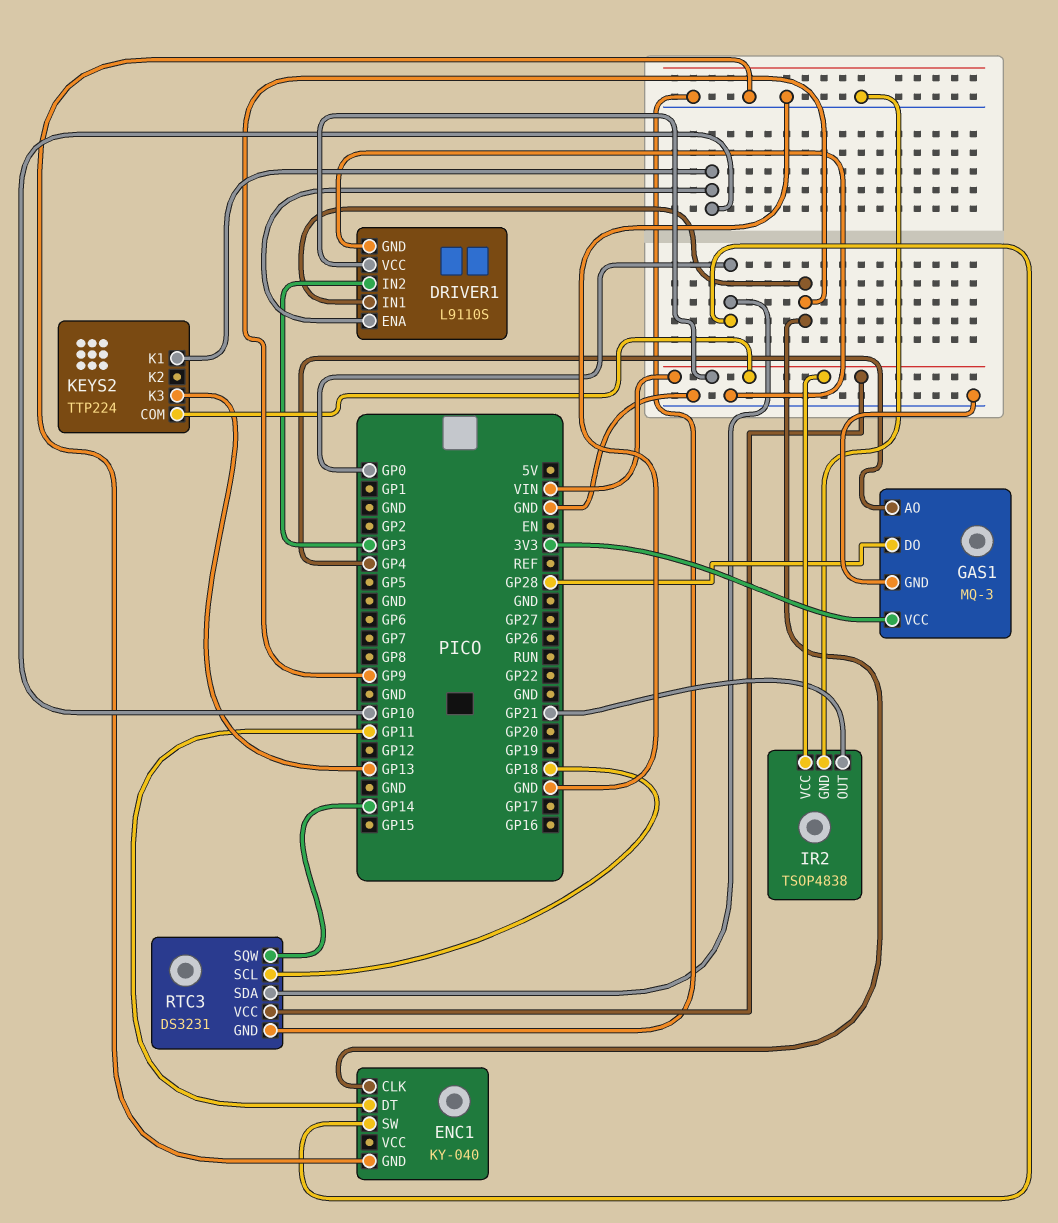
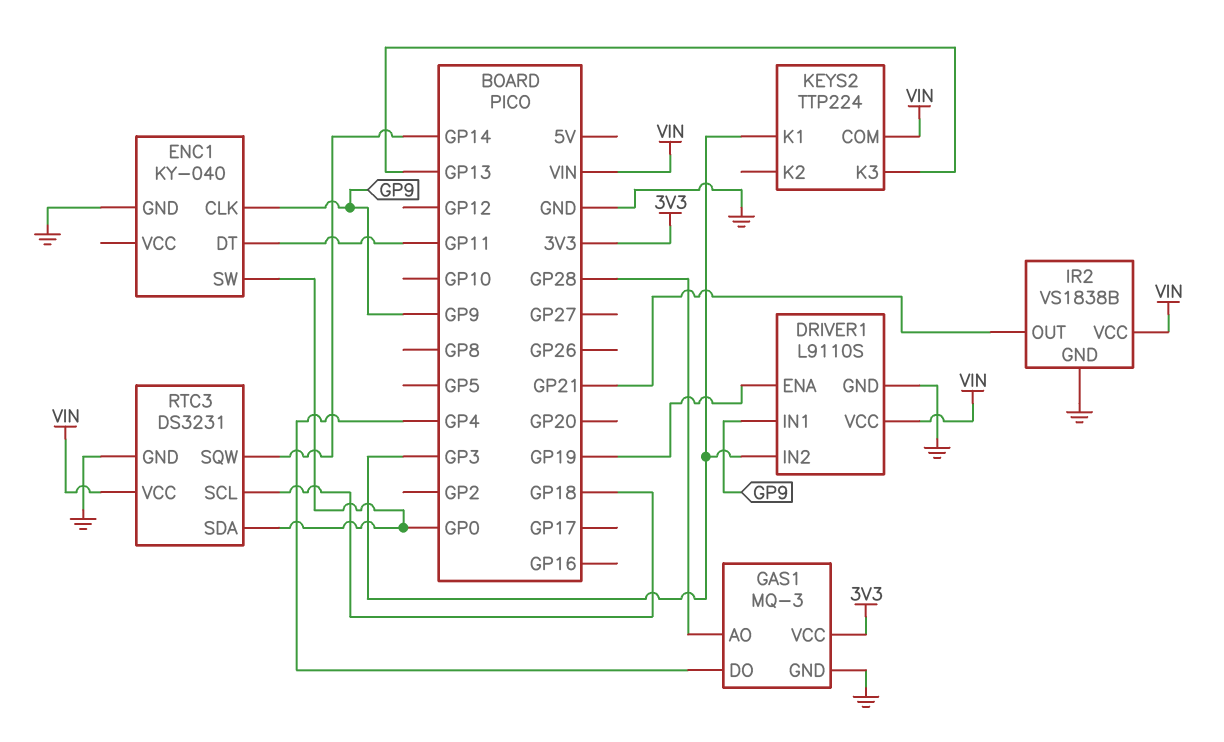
DRIVER1 pin ENA: GP10 -> GP19
GAS1 pin AO: GP4 -> GP28
GAS1 pin DO: GP28 -> GP4
IR2: TSOP4838 -> VS1838B
KEYS2 pin K1: GP10 -> GP3

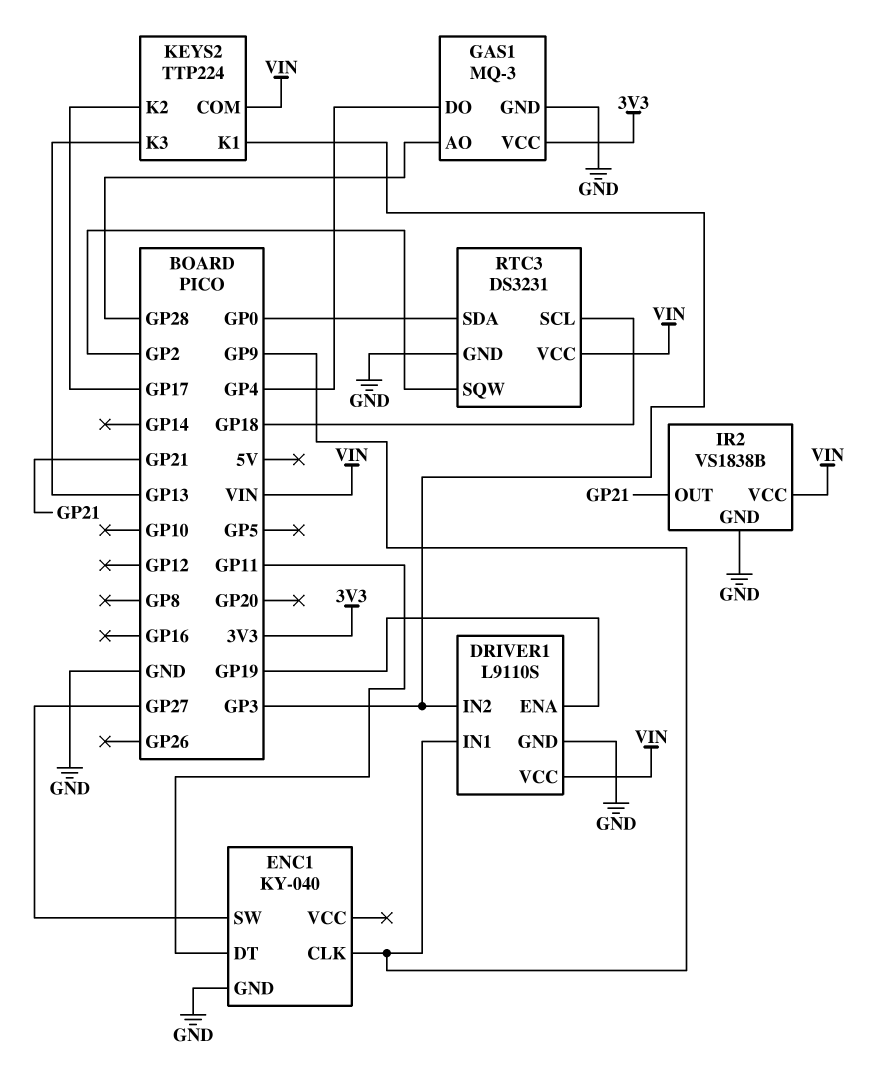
ENC1 pin SW: GP0 -> GP27
KEYS2 pin K2: none -> GP17
RTC3 pin SQW: GP14 -> GP2

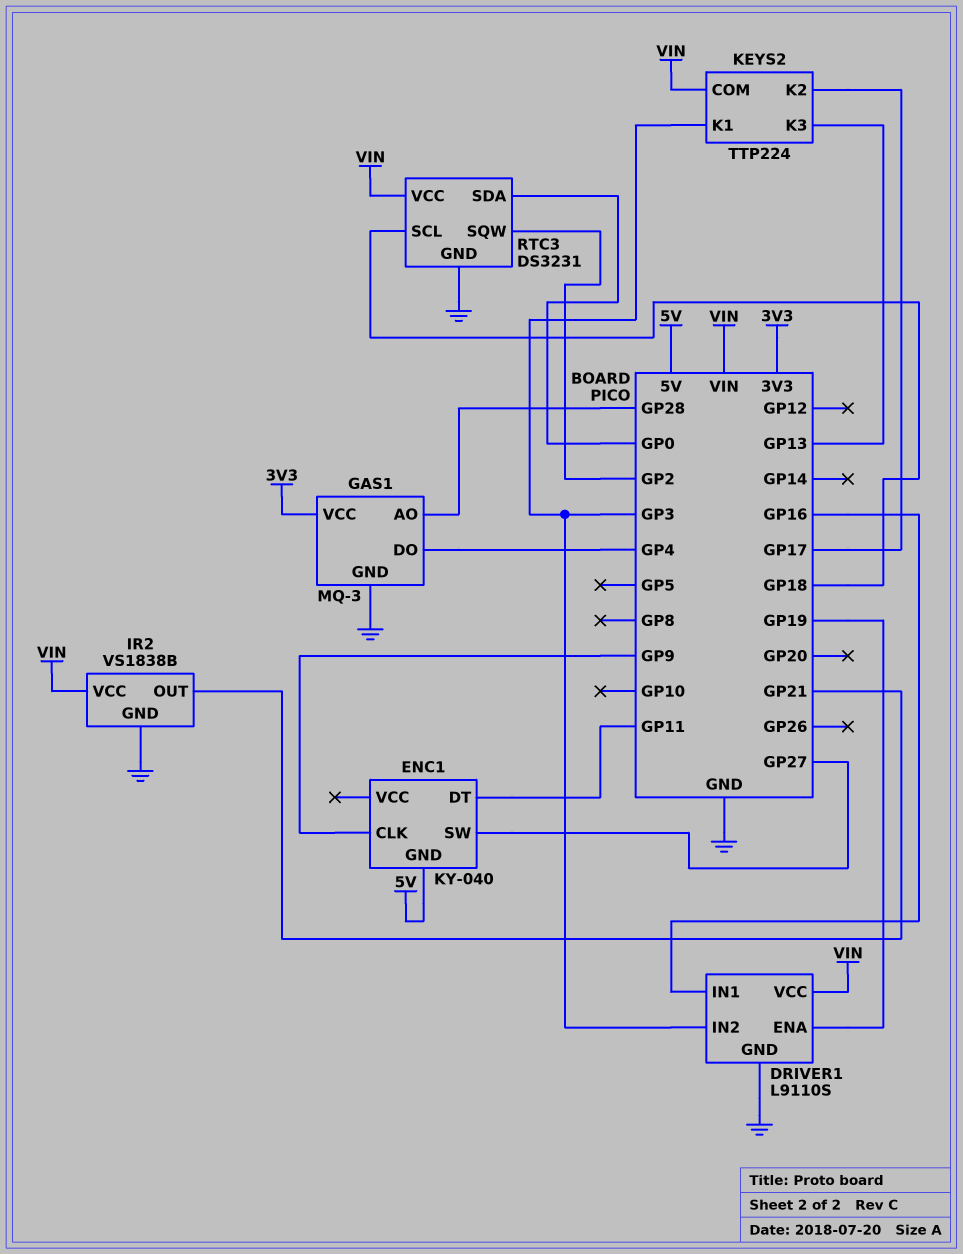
DRIVER1 pin IN1: GP9 -> GP16
ENC1 pin GND: GND -> 5V

